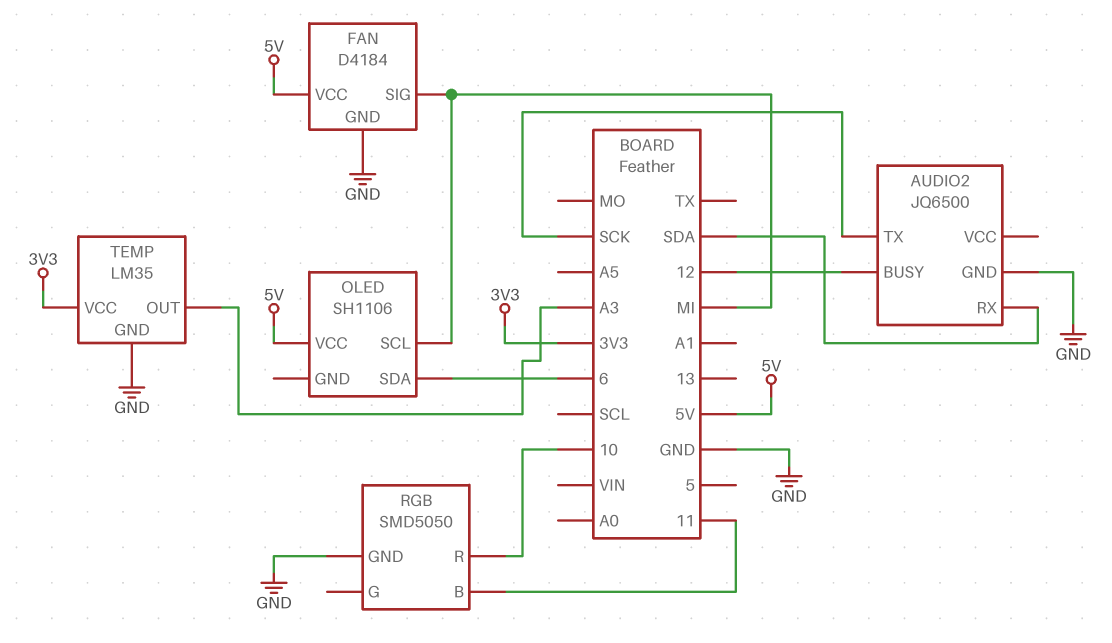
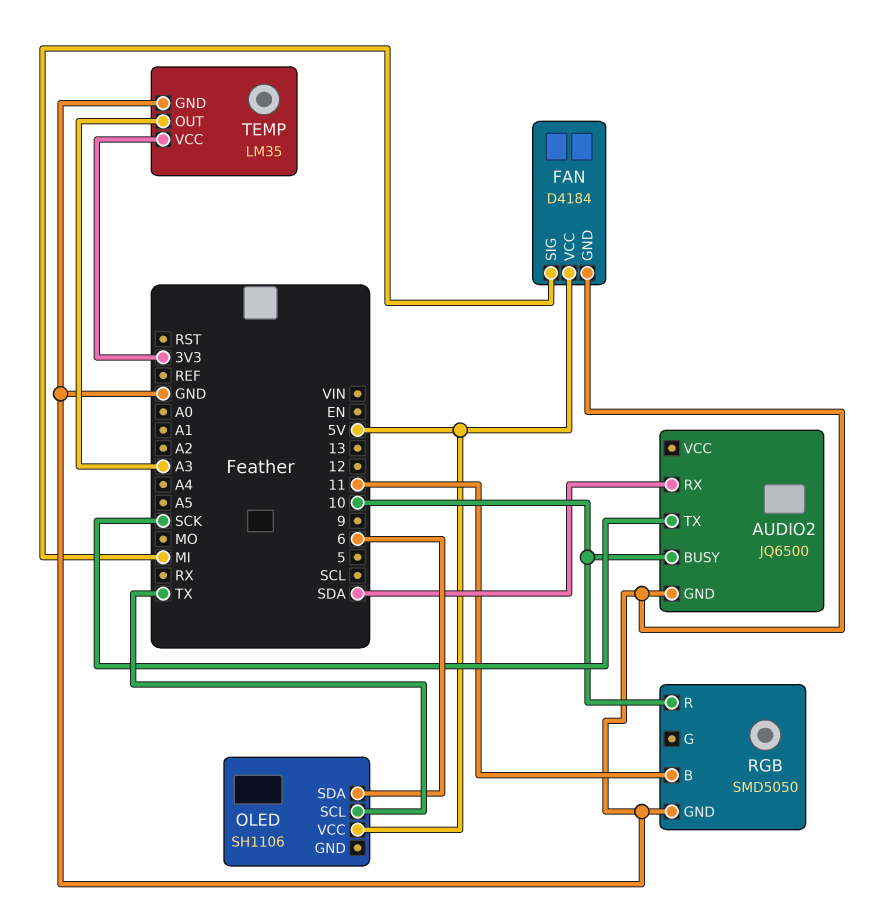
AUDIO2 pin BUSY: 12 -> 10
OLED pin SCL: MI -> TX

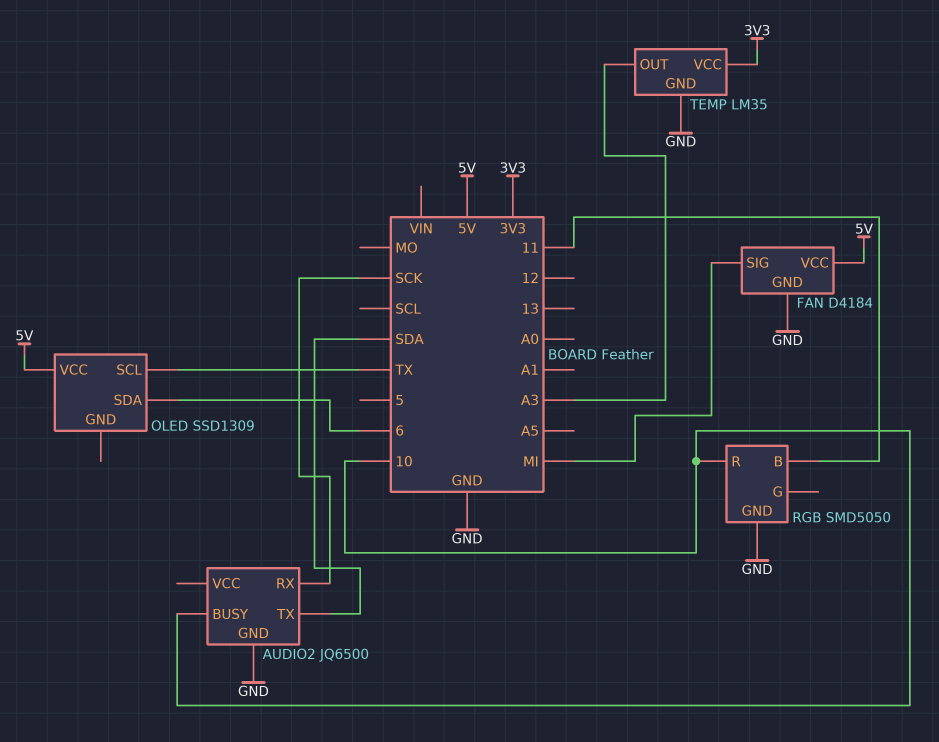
AUDIO2 pin RX: SDA -> SCK
AUDIO2 pin TX: SCK -> SDA
OLED: SH1106 -> SSD1309

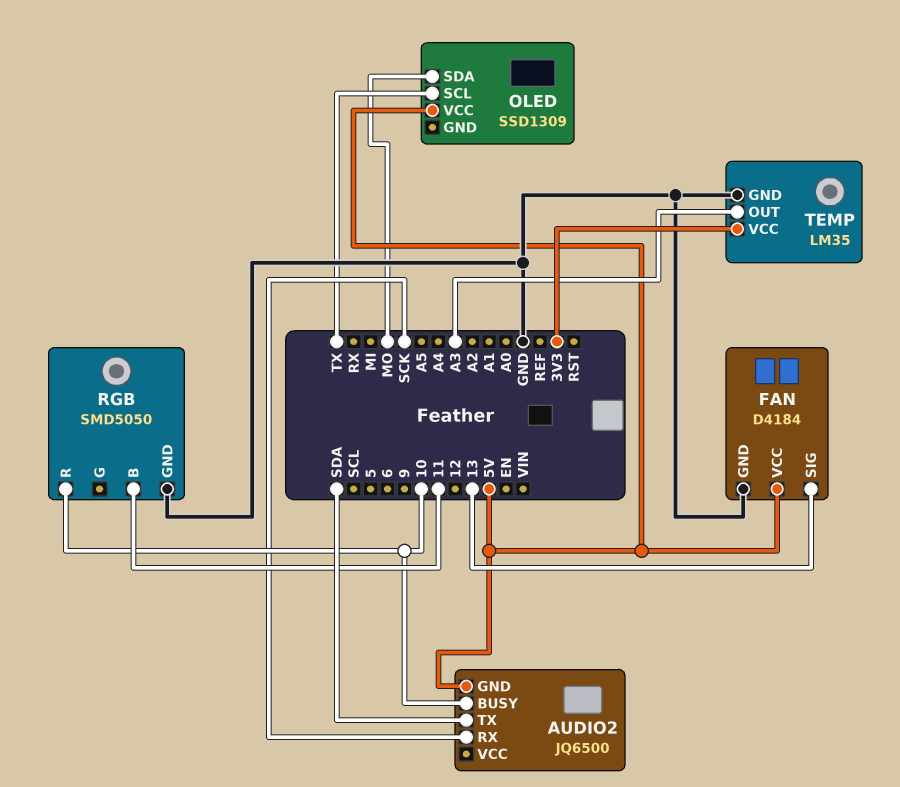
AUDIO2 pin GND: GND -> 5V
FAN pin SIG: MI -> 13
OLED pin SDA: 6 -> MO

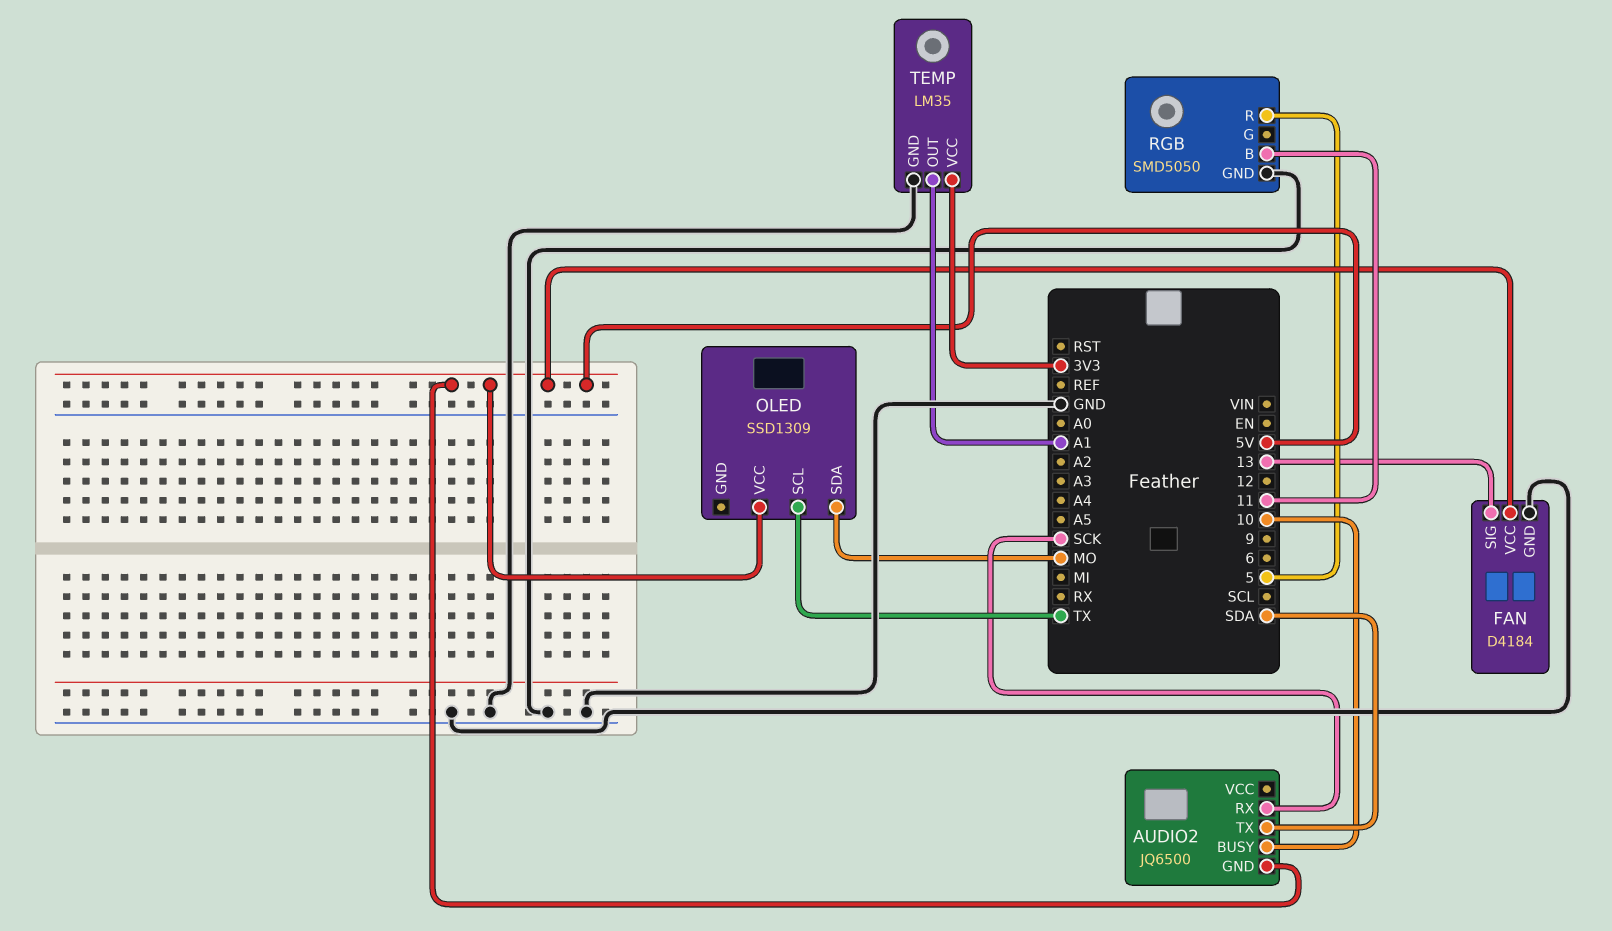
RGB pin R: 10 -> 5
TEMP pin OUT: A3 -> A1

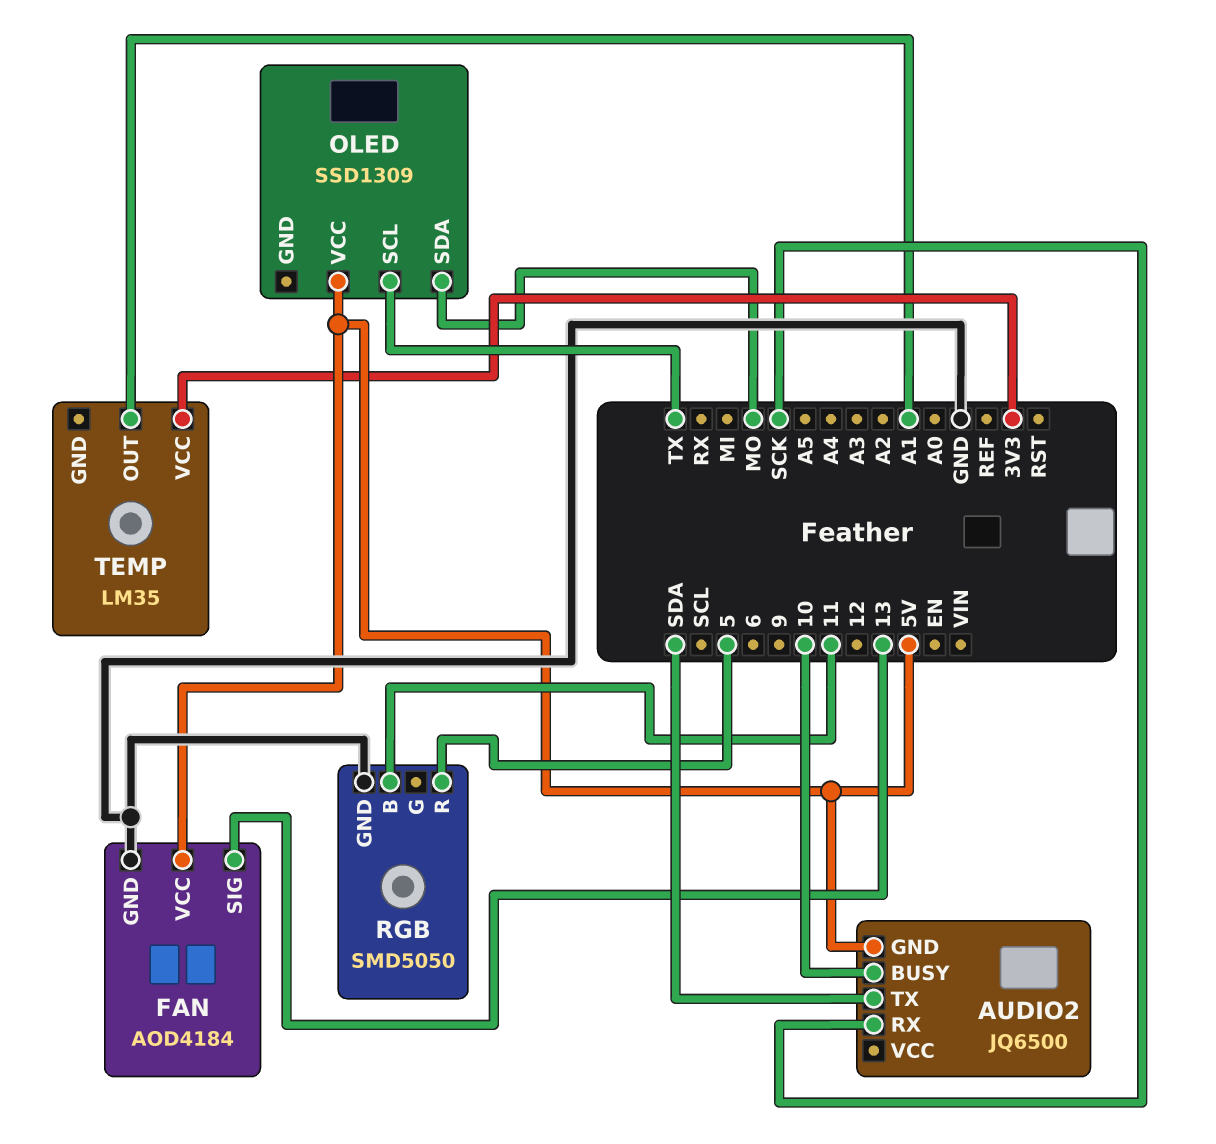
FAN: D4184 -> AOD4184
TEMP pin GND: GND -> none

